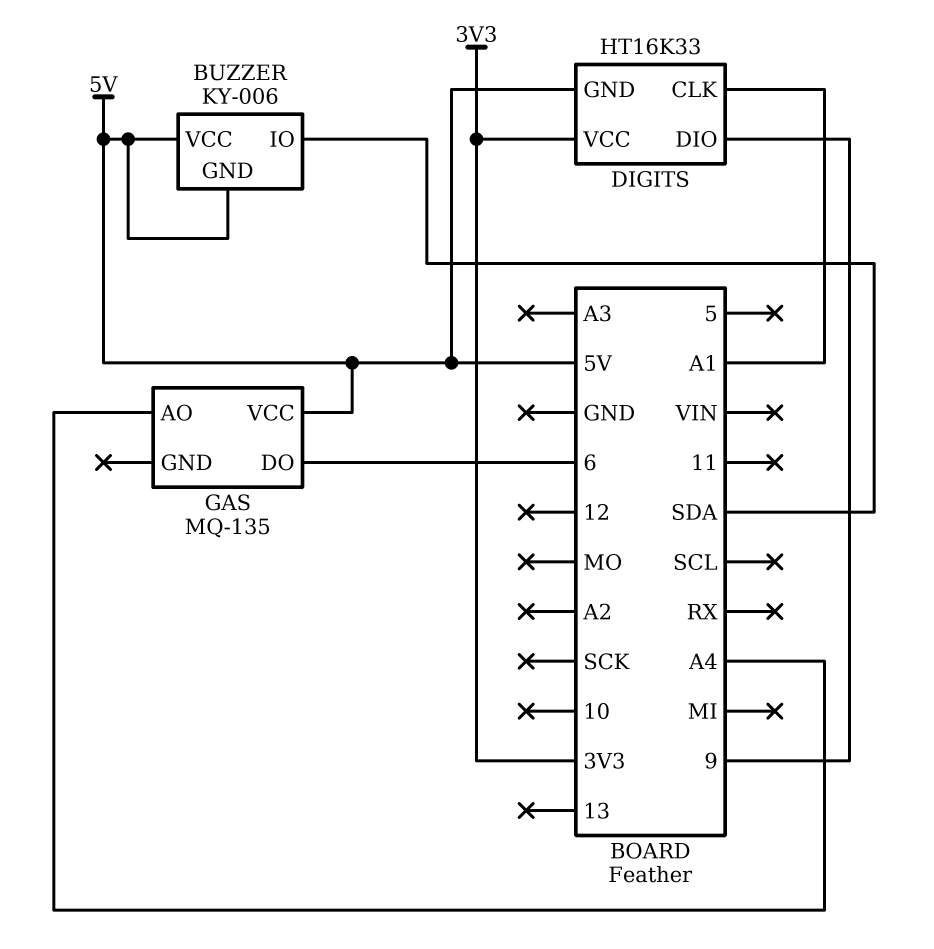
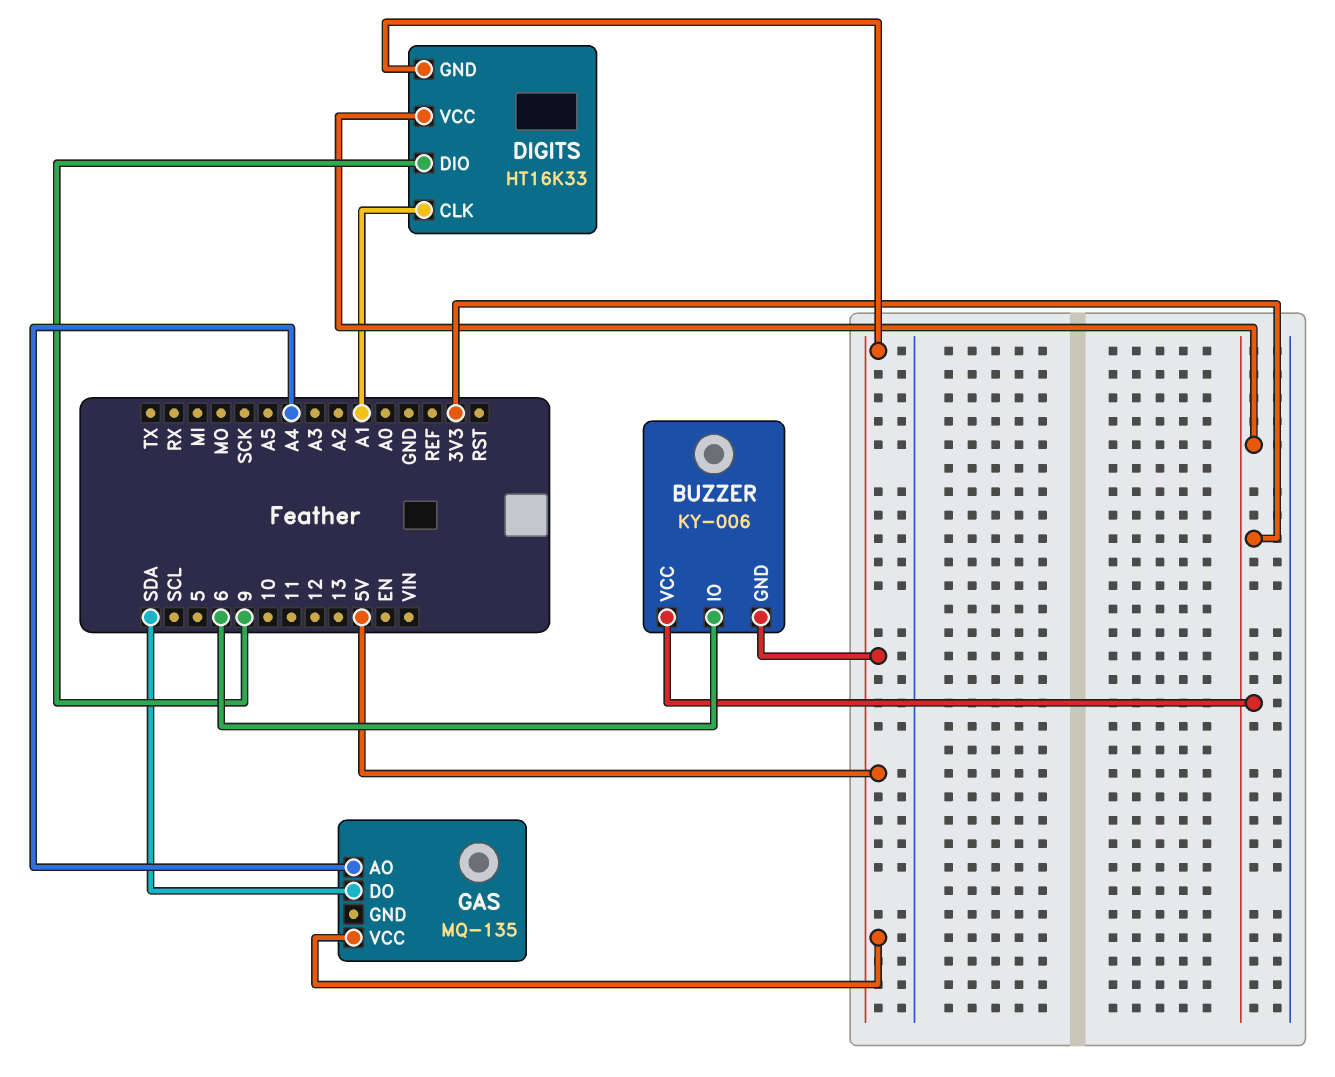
BUZZER pin IO: SDA -> 6
BUZZER pin VCC: 5V -> 3V3
GAS pin DO: 6 -> SDA

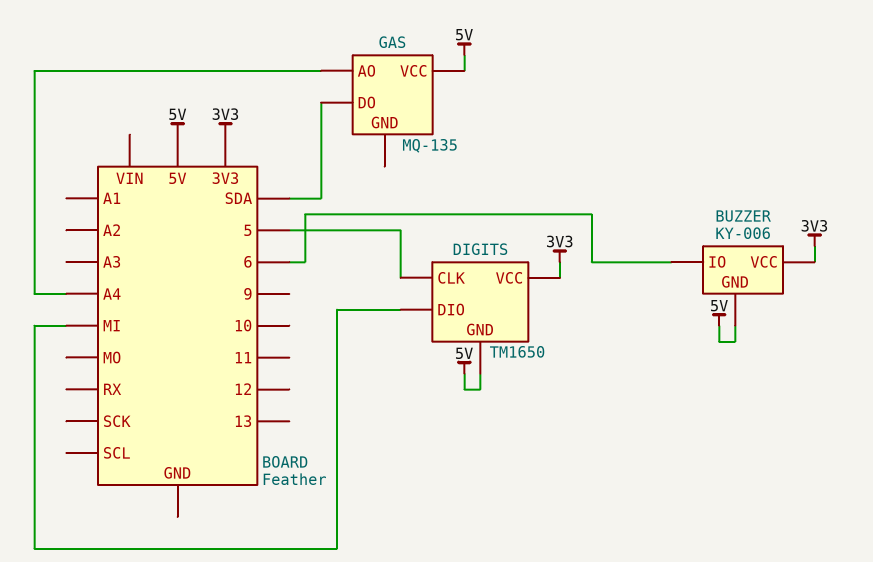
DIGITS: HT16K33 -> TM1650
DIGITS pin CLK: A1 -> 5
DIGITS pin DIO: 9 -> MI

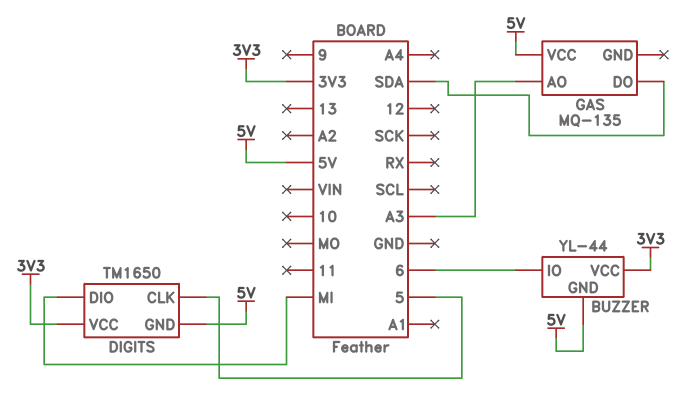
BUZZER: KY-006 -> YL-44
GAS pin AO: A4 -> A3

